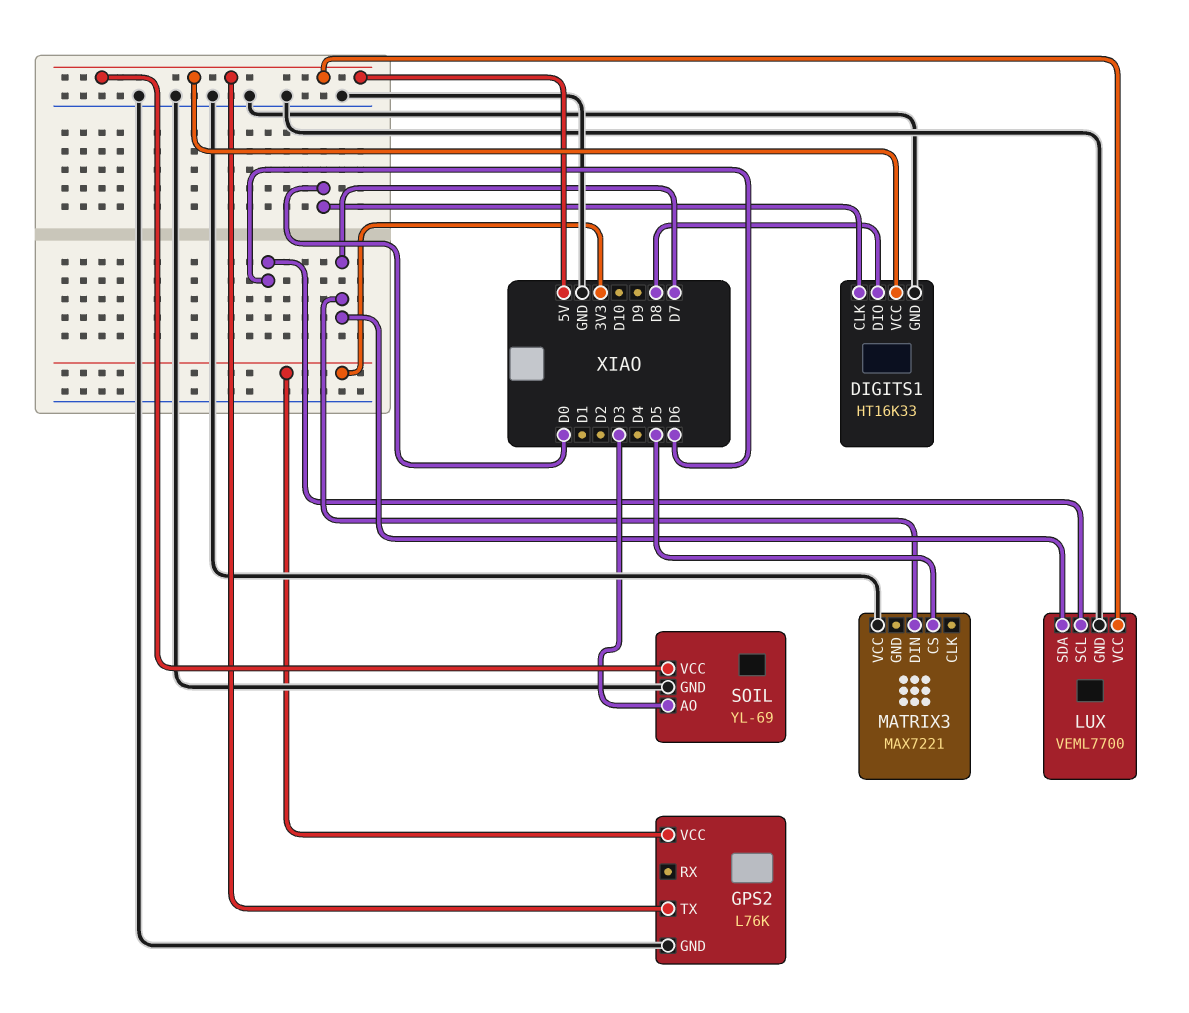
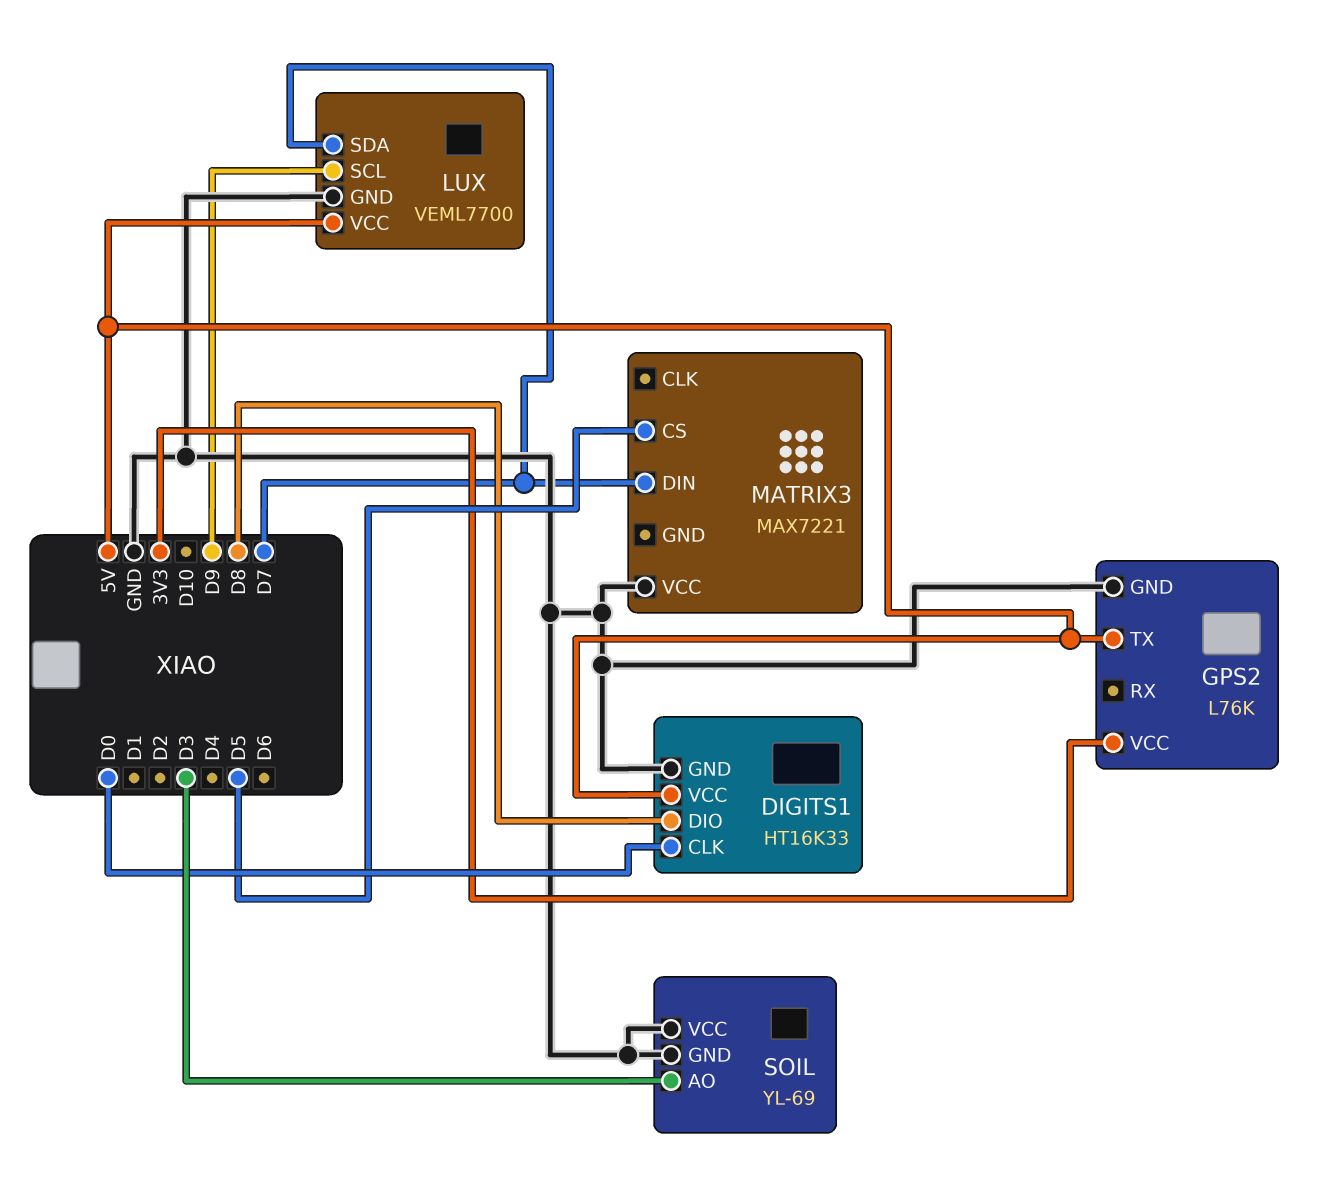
LUX pin SCL: D6 -> D9
SOIL pin VCC: 5V -> GND

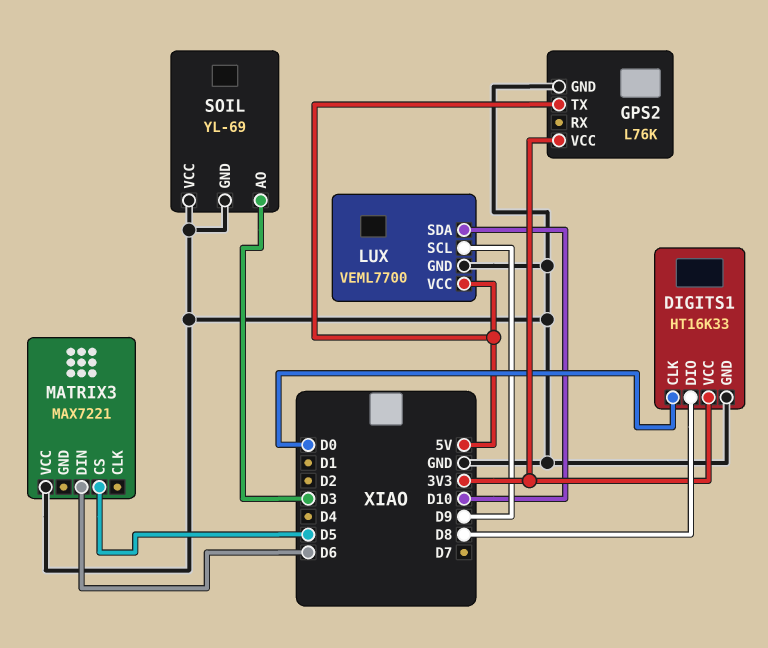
DIGITS1 pin VCC: 5V -> 3V3
LUX pin SDA: D7 -> D10
MATRIX3 pin DIN: D7 -> D6

